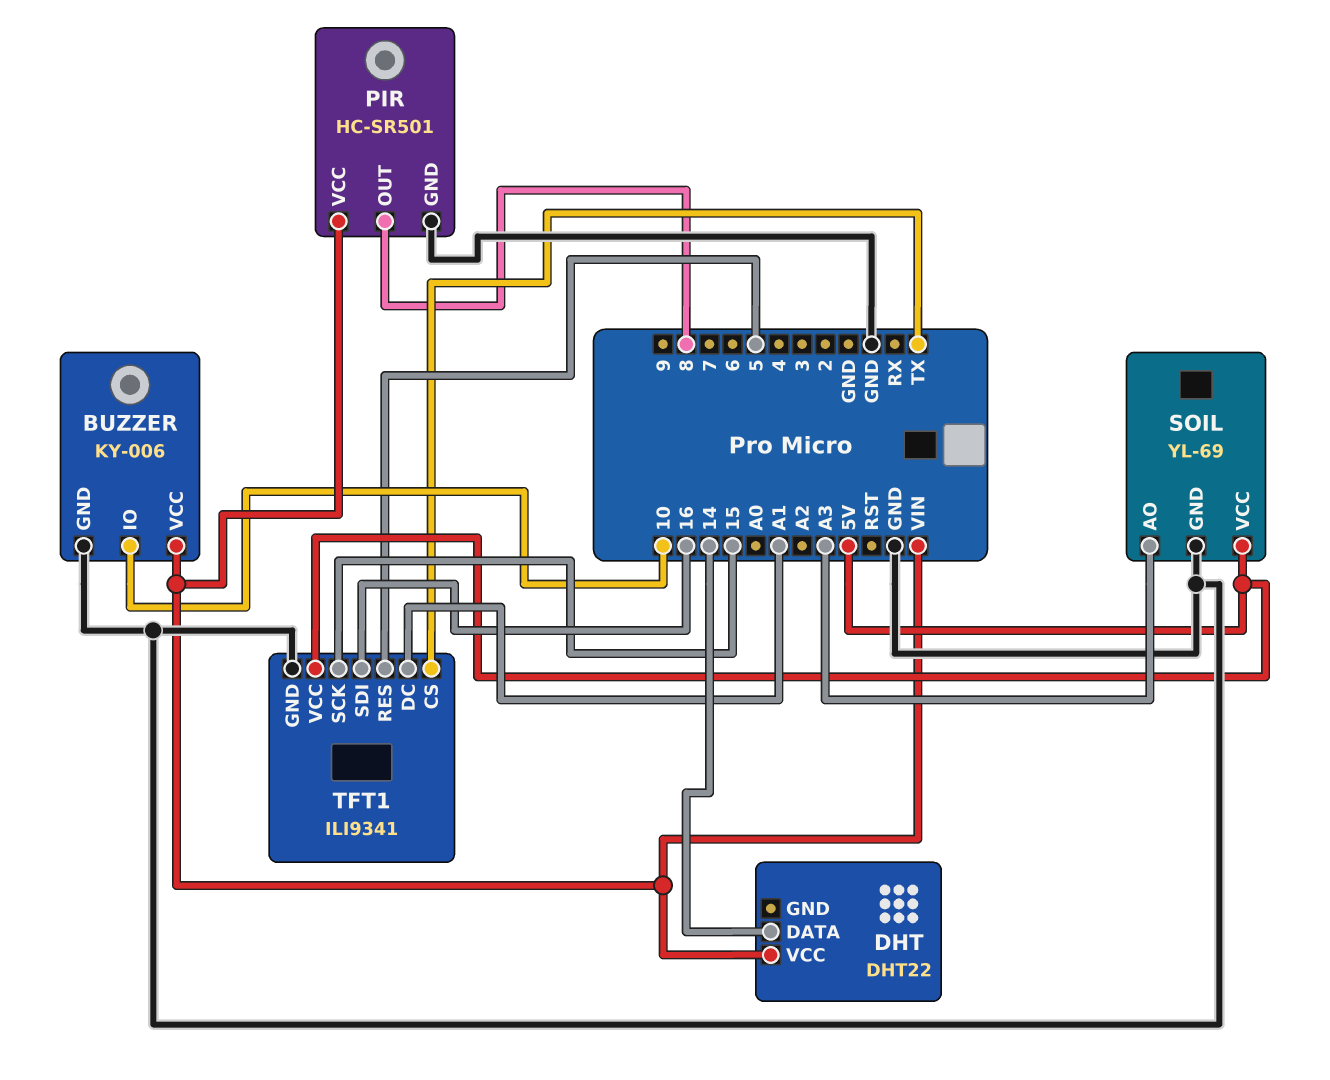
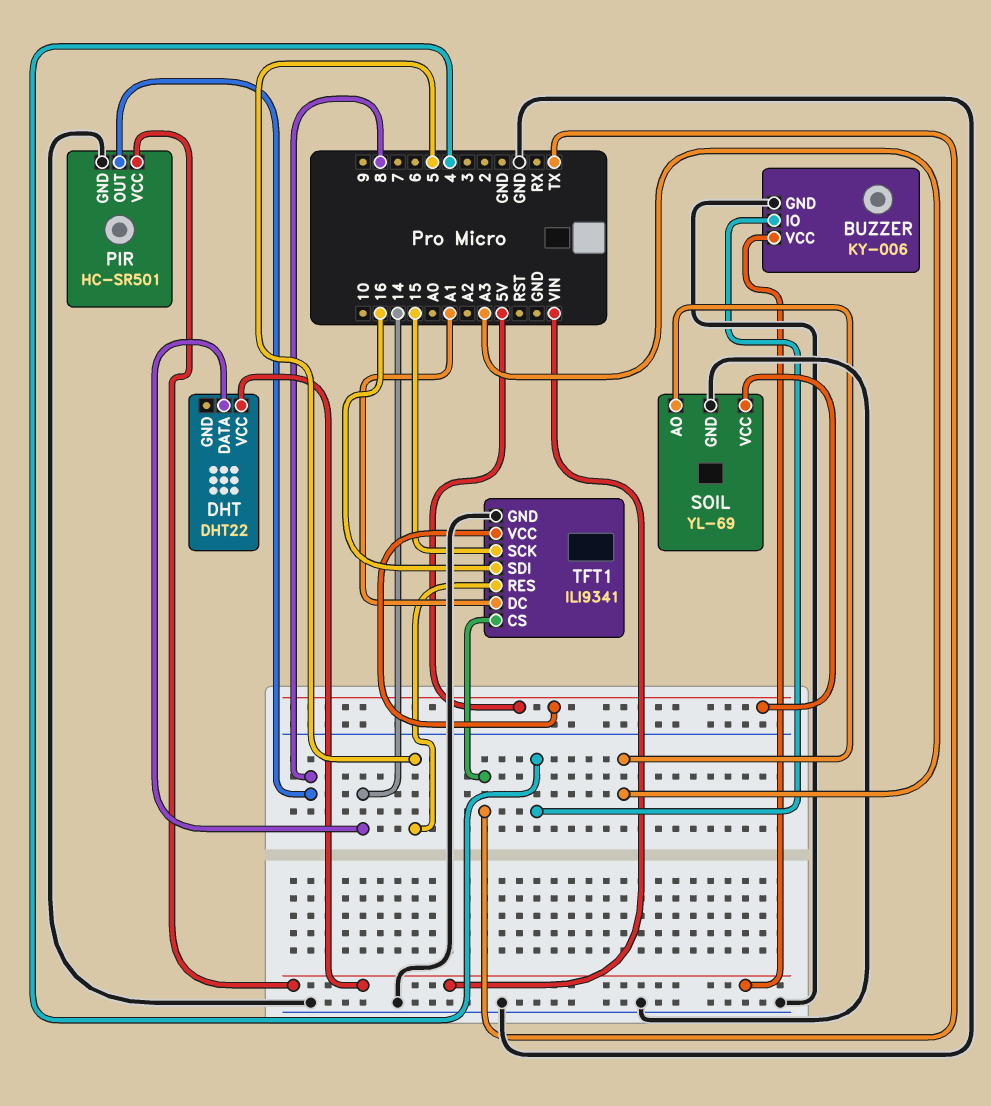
BUZZER pin IO: 10 -> 4

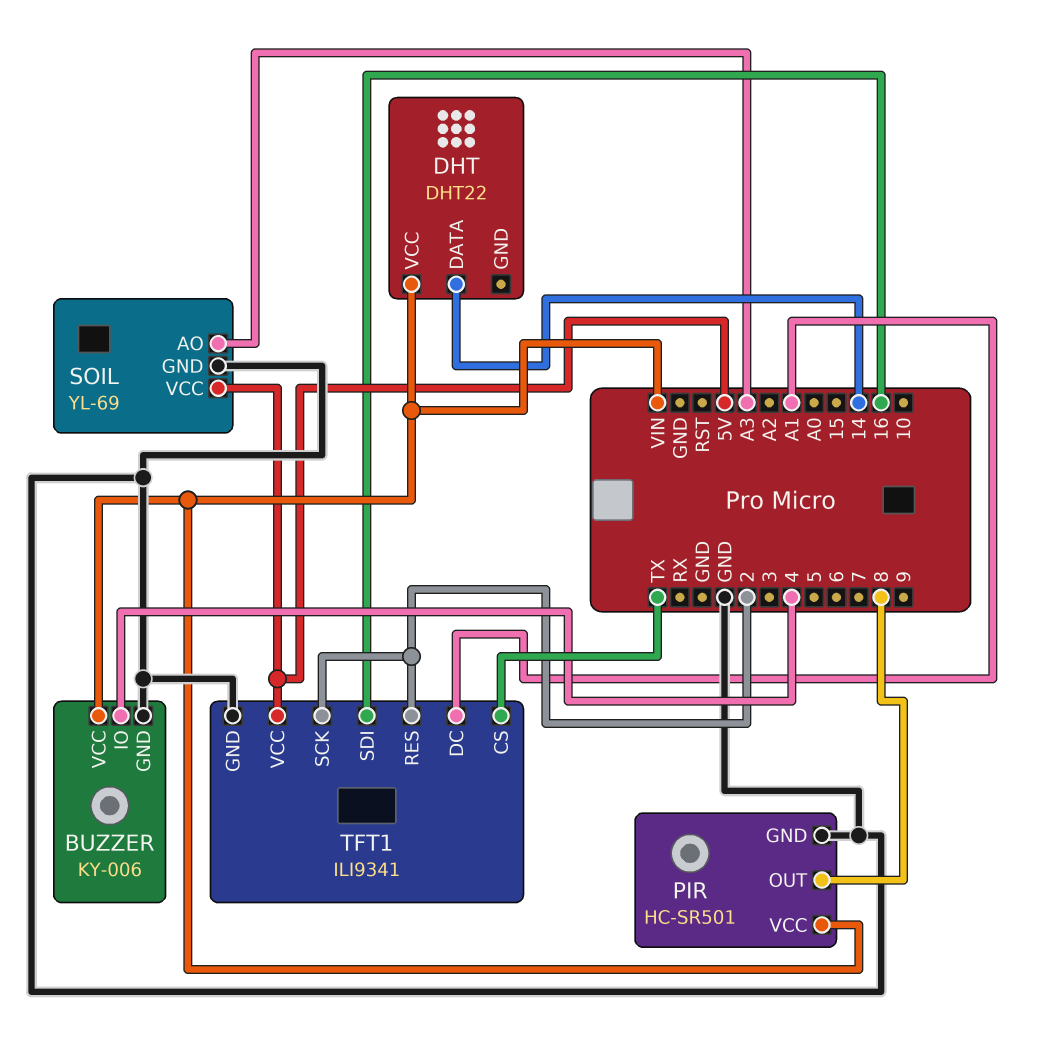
TFT1 pin RES: 5 -> 2
TFT1 pin SCK: 15 -> 2

